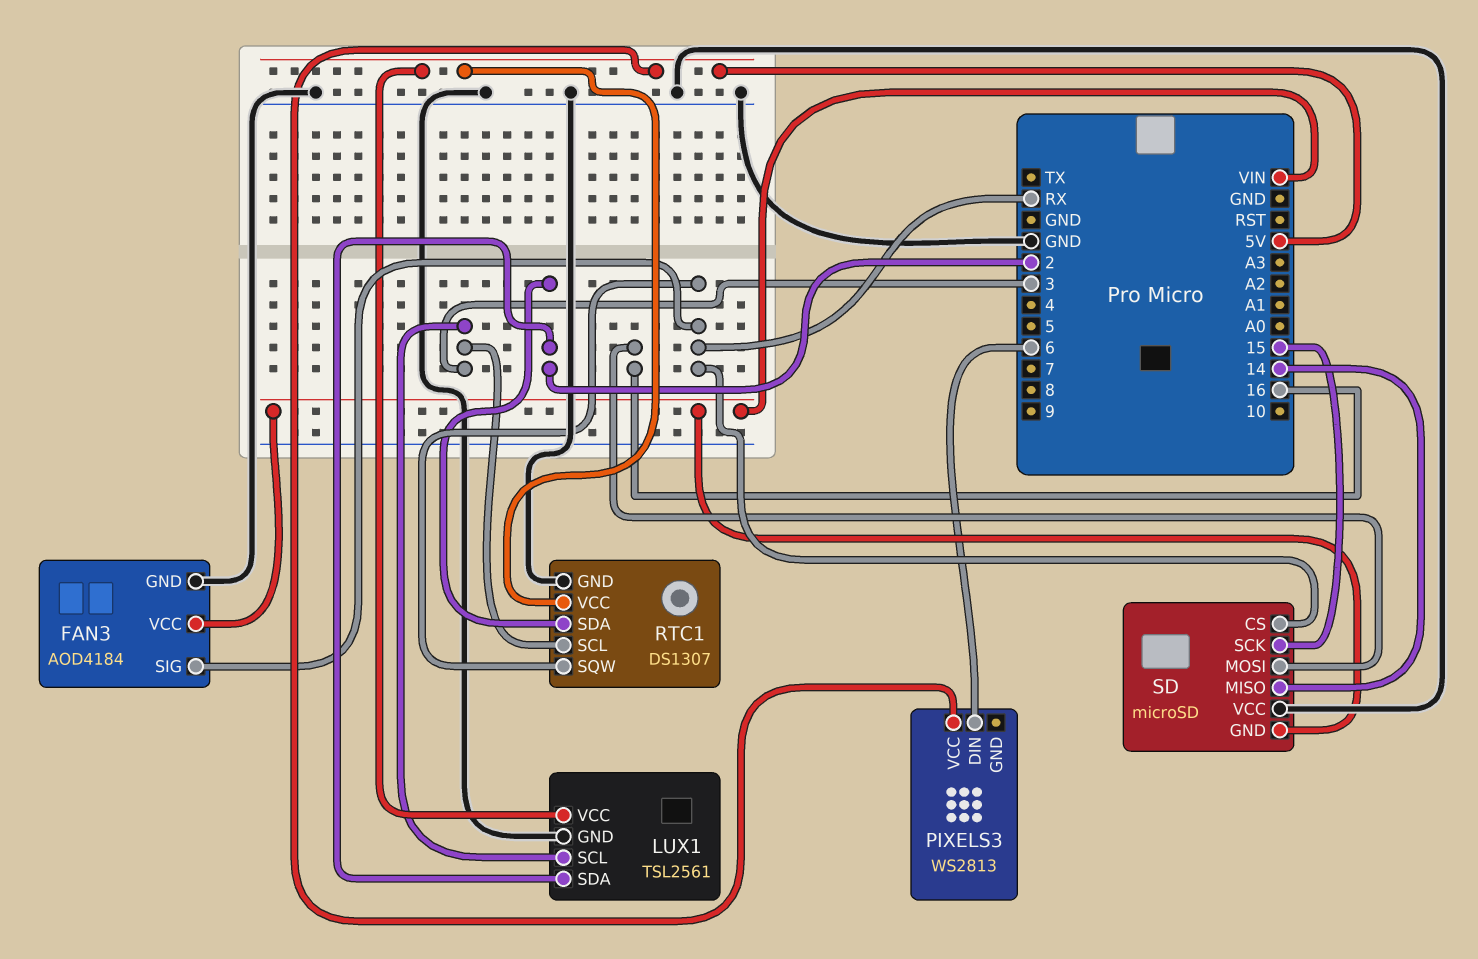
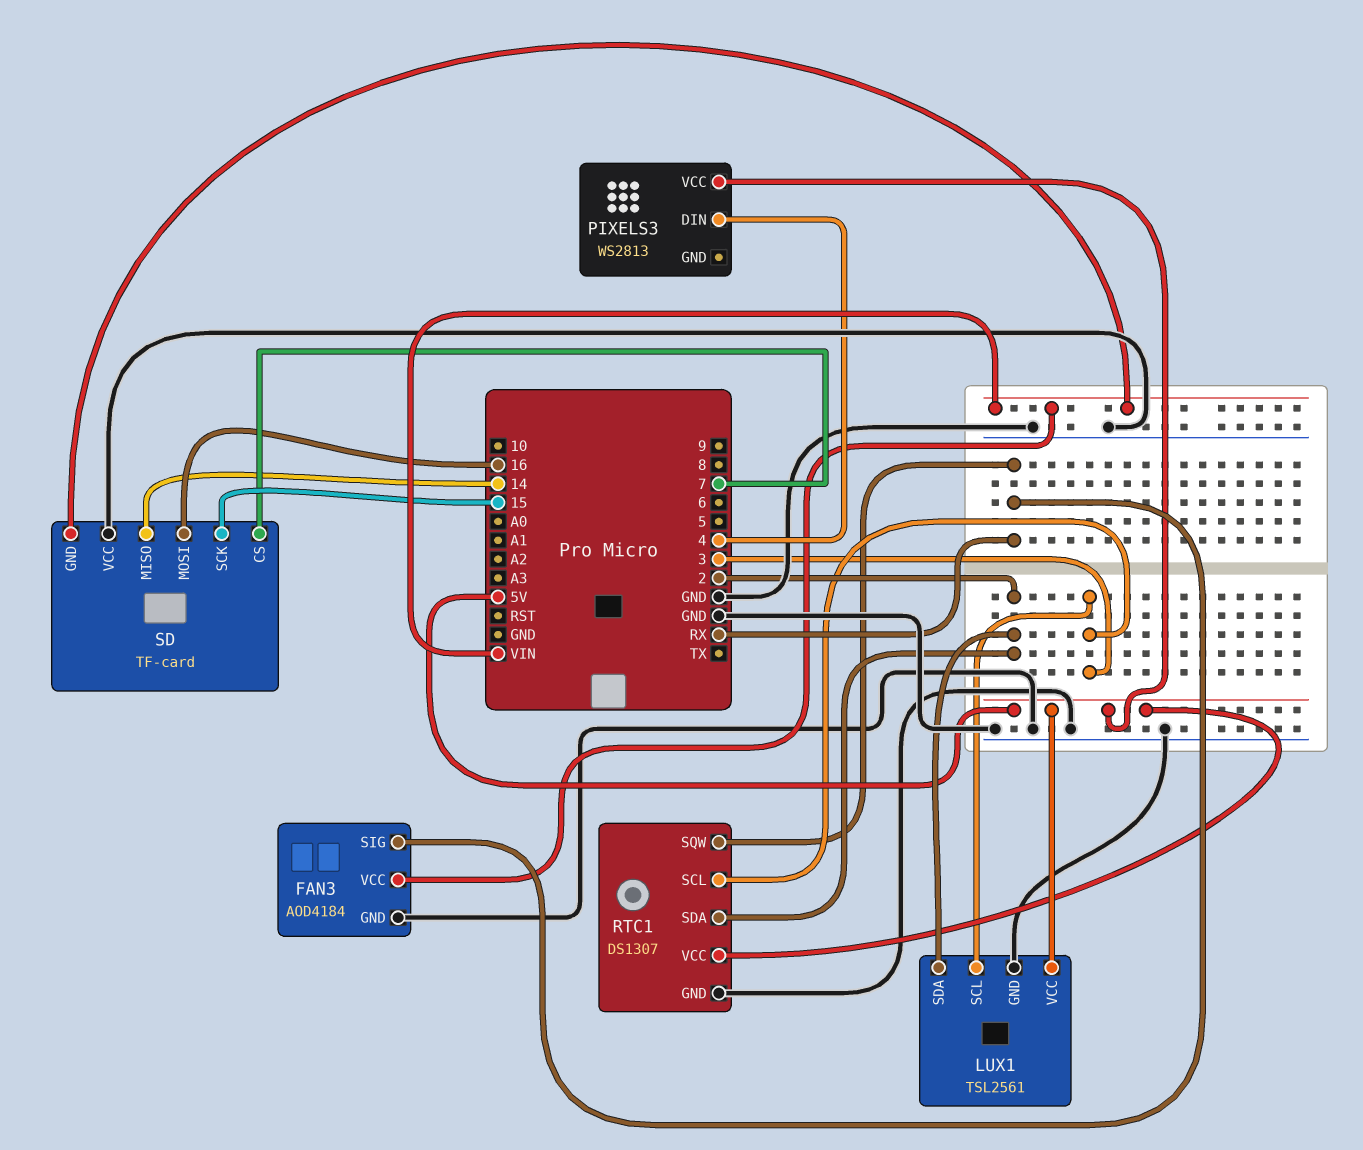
PIXELS3 pin DIN: 6 -> 4
SD: microSD -> TF-card
SD pin CS: RX -> 7

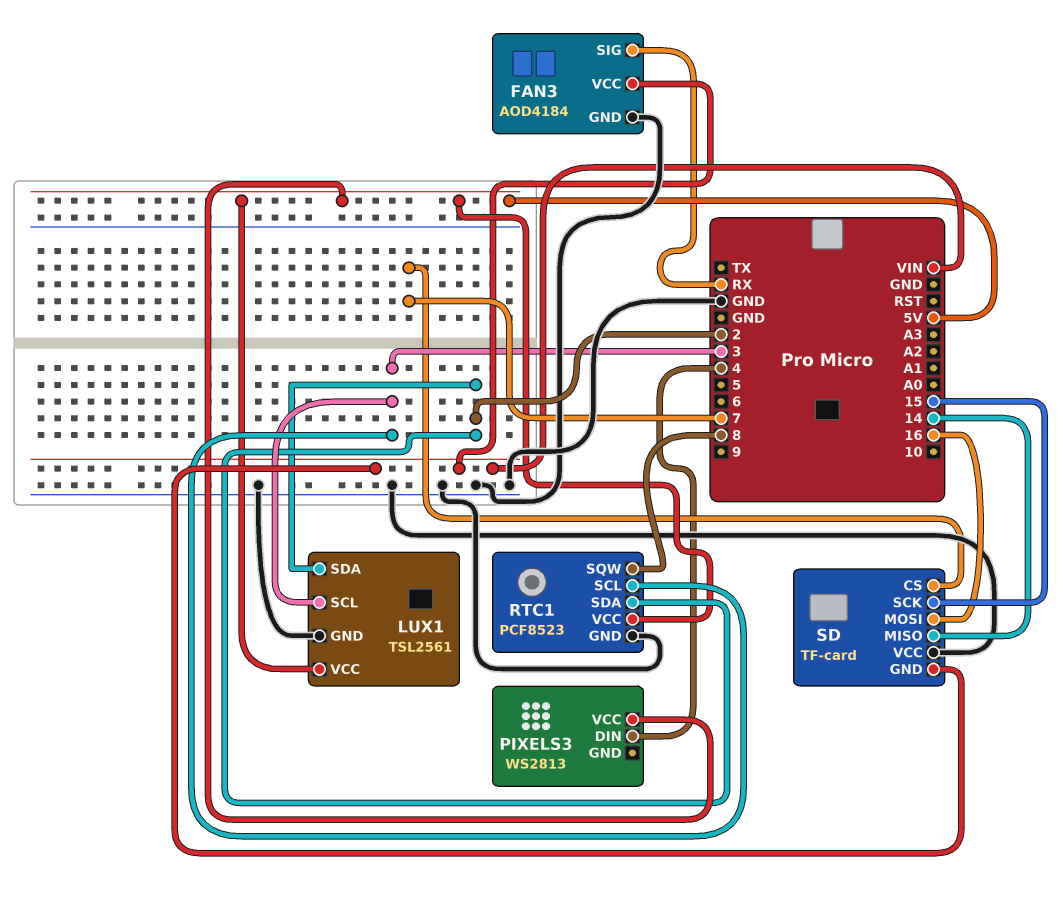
RTC1: DS1307 -> PCF8523
RTC1 pin SQW: RX -> 8

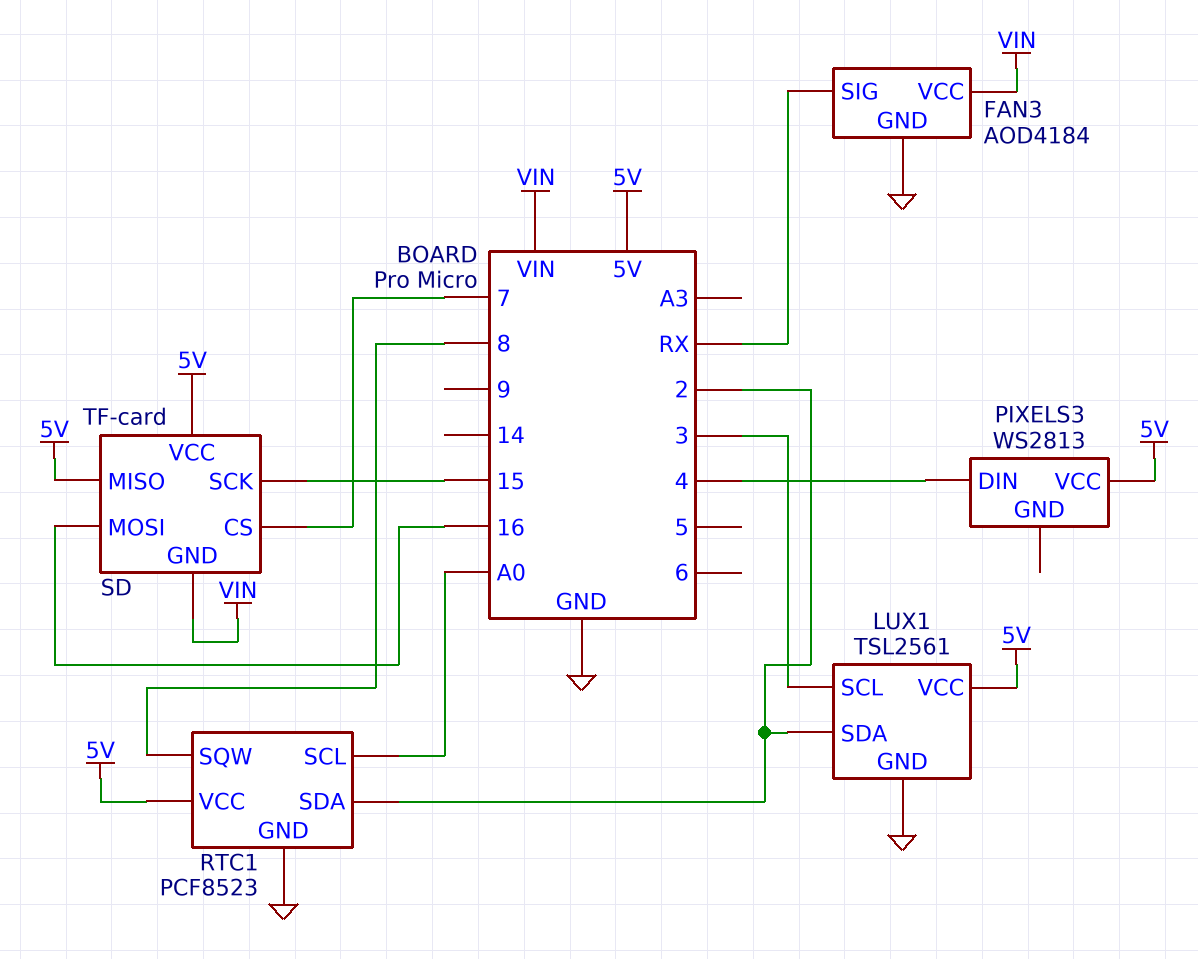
RTC1 pin SCL: 3 -> A0
SD pin MISO: 14 -> 5V
SD pin VCC: GND -> 5V

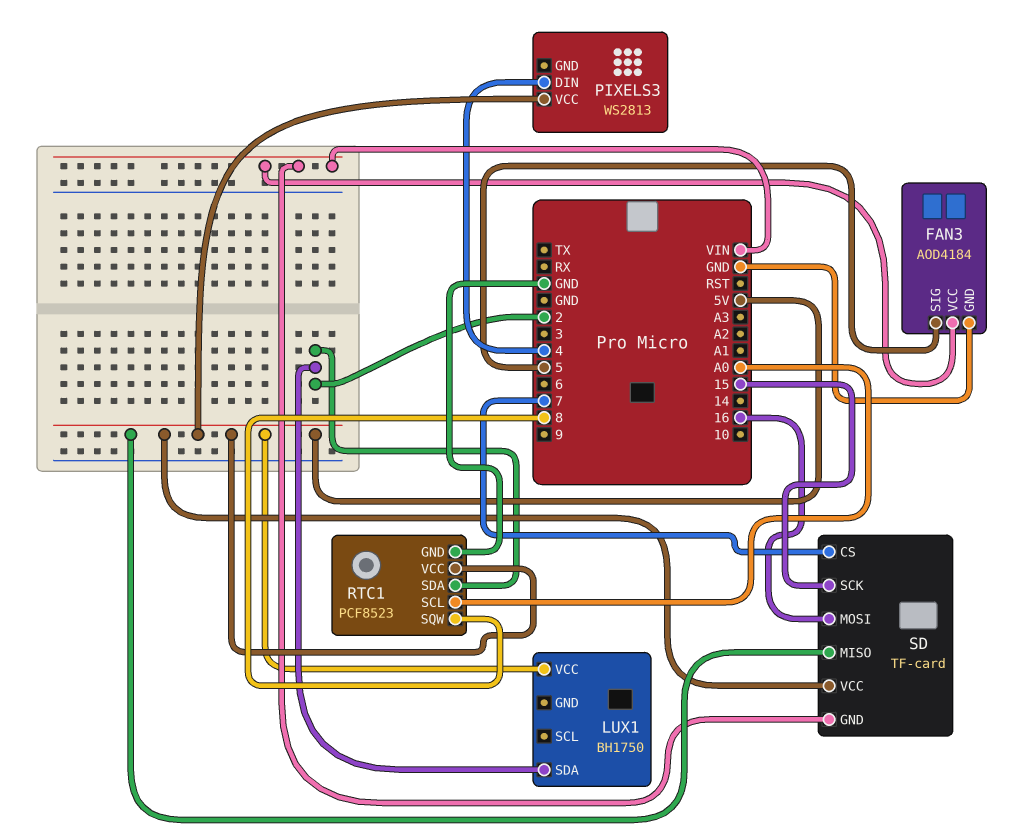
FAN3 pin SIG: RX -> 5
LUX1: TSL2561 -> BH1750
LUX1 pin GND: GND -> none
LUX1 pin SCL: 3 -> none

